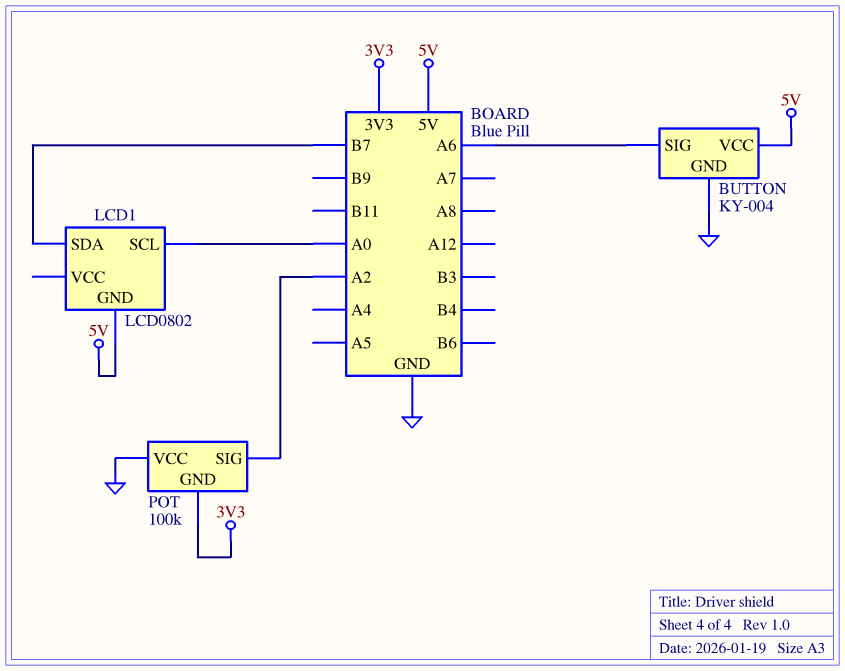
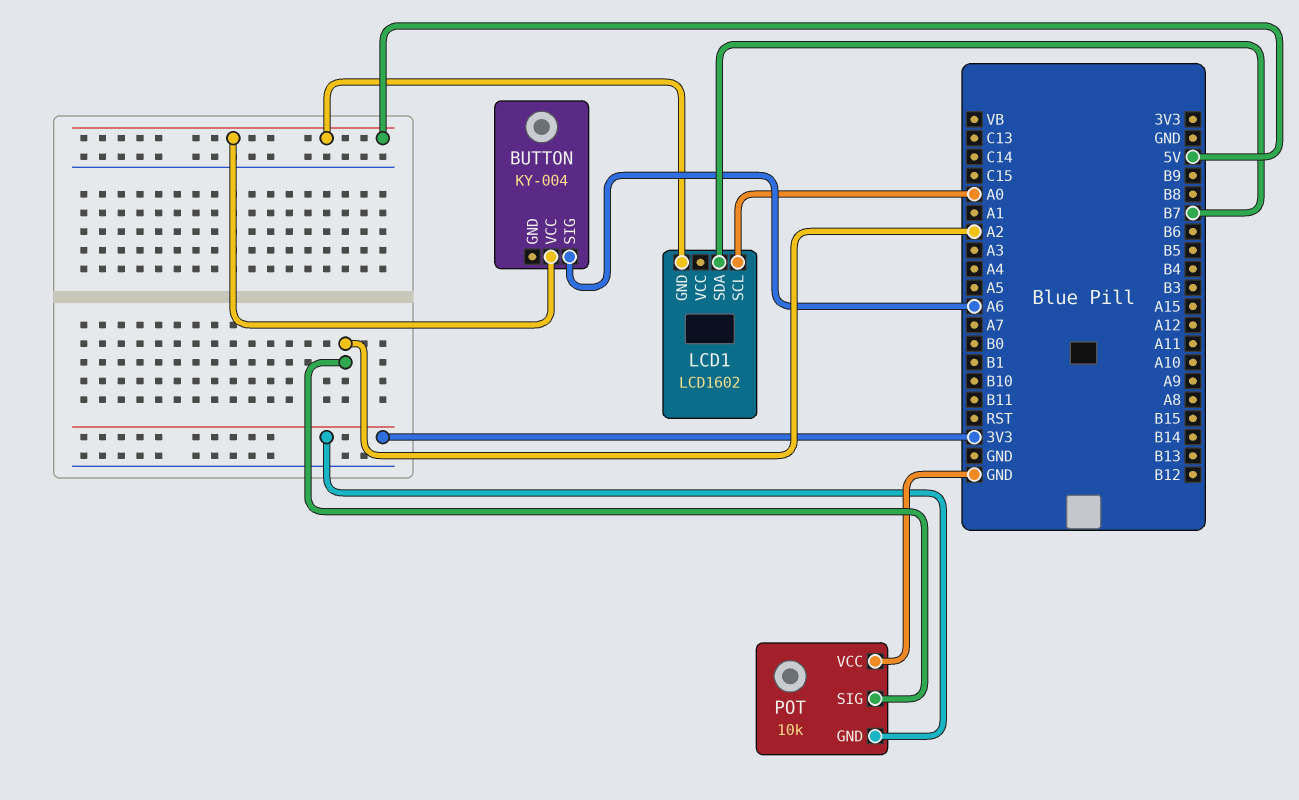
BUTTON pin GND: GND -> none
LCD1: LCD0802 -> LCD1602
POT: 100k -> 10k

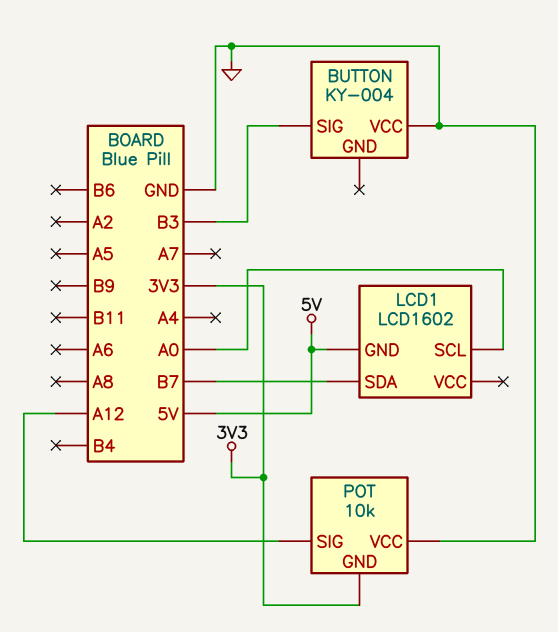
BUTTON pin SIG: A6 -> B3
BUTTON pin VCC: 5V -> GND
POT pin SIG: A2 -> A12

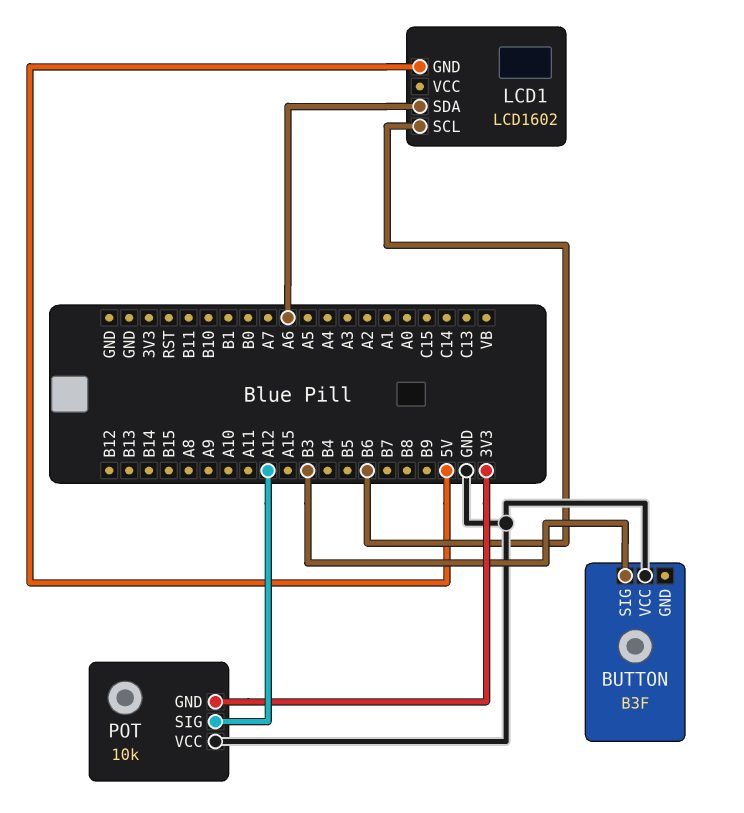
BUTTON: KY-004 -> B3F
LCD1 pin SCL: A0 -> B6
LCD1 pin SDA: B7 -> A6

